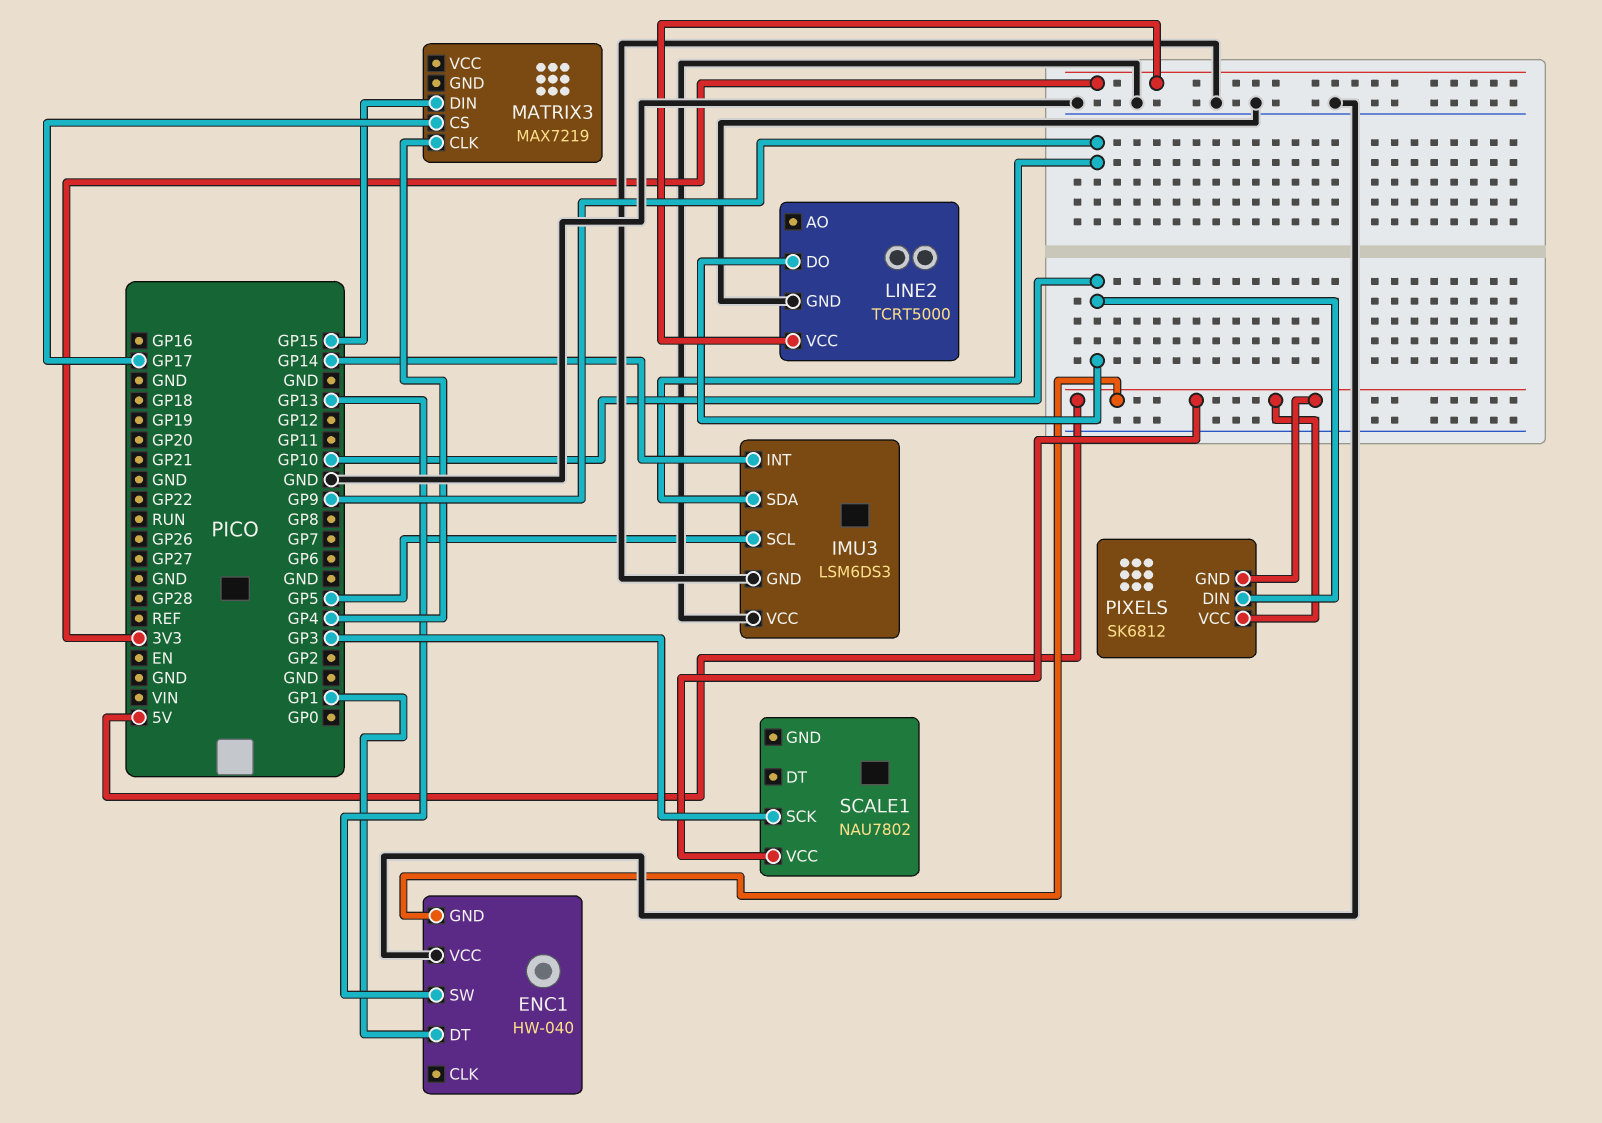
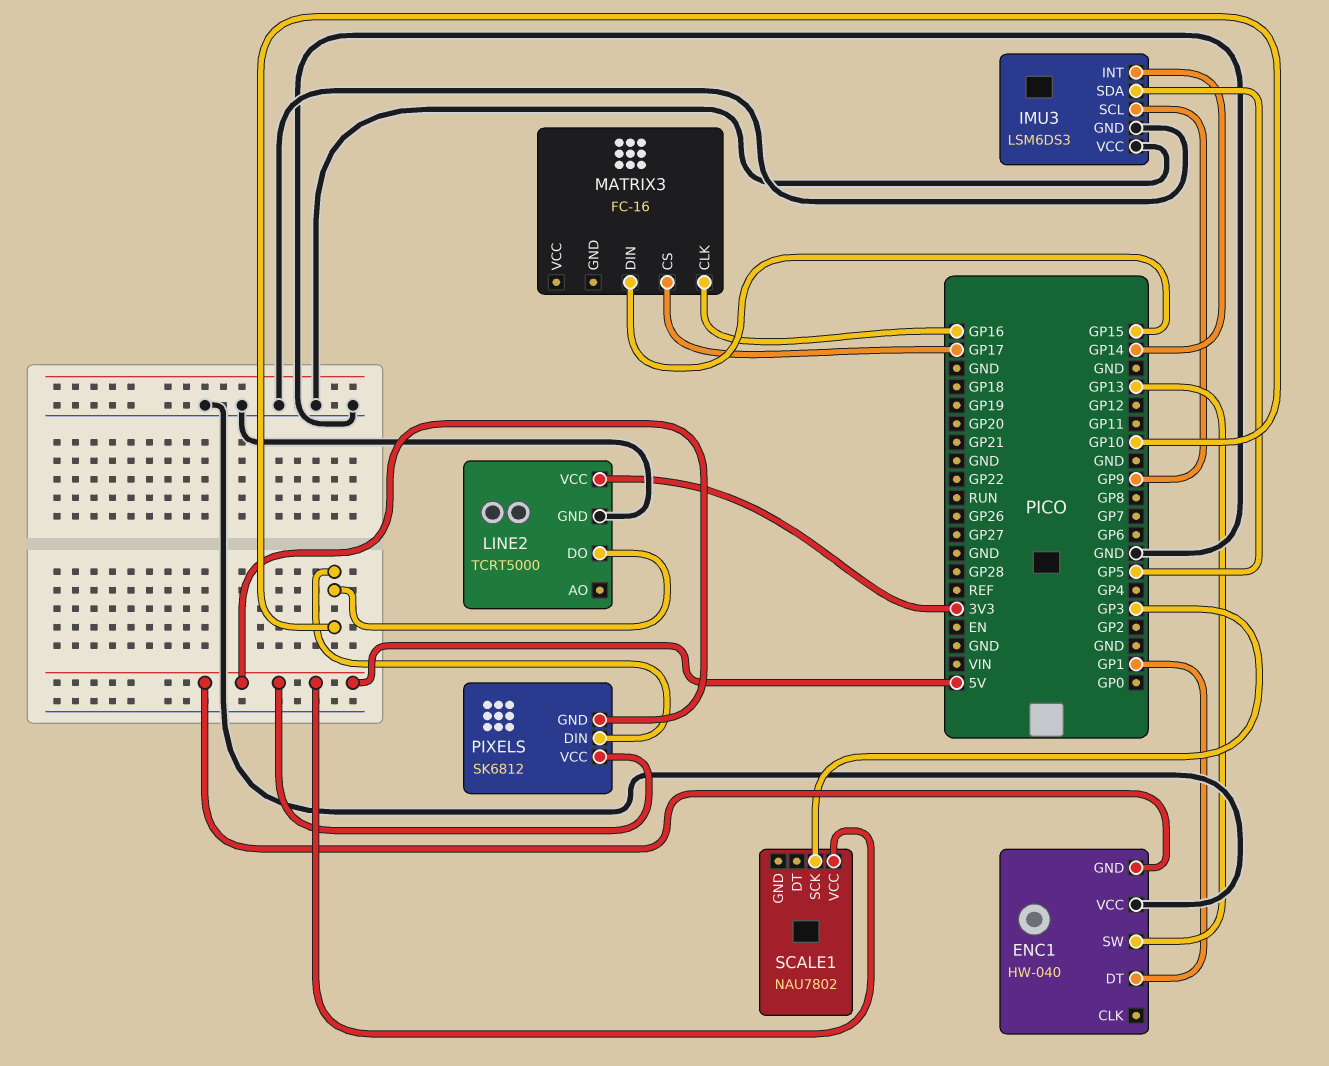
IMU3 pin SCL: GP5 -> GP9
IMU3 pin SDA: GP9 -> GP5
MATRIX3: MAX7219 -> FC-16
MATRIX3 pin CLK: GP4 -> GP16

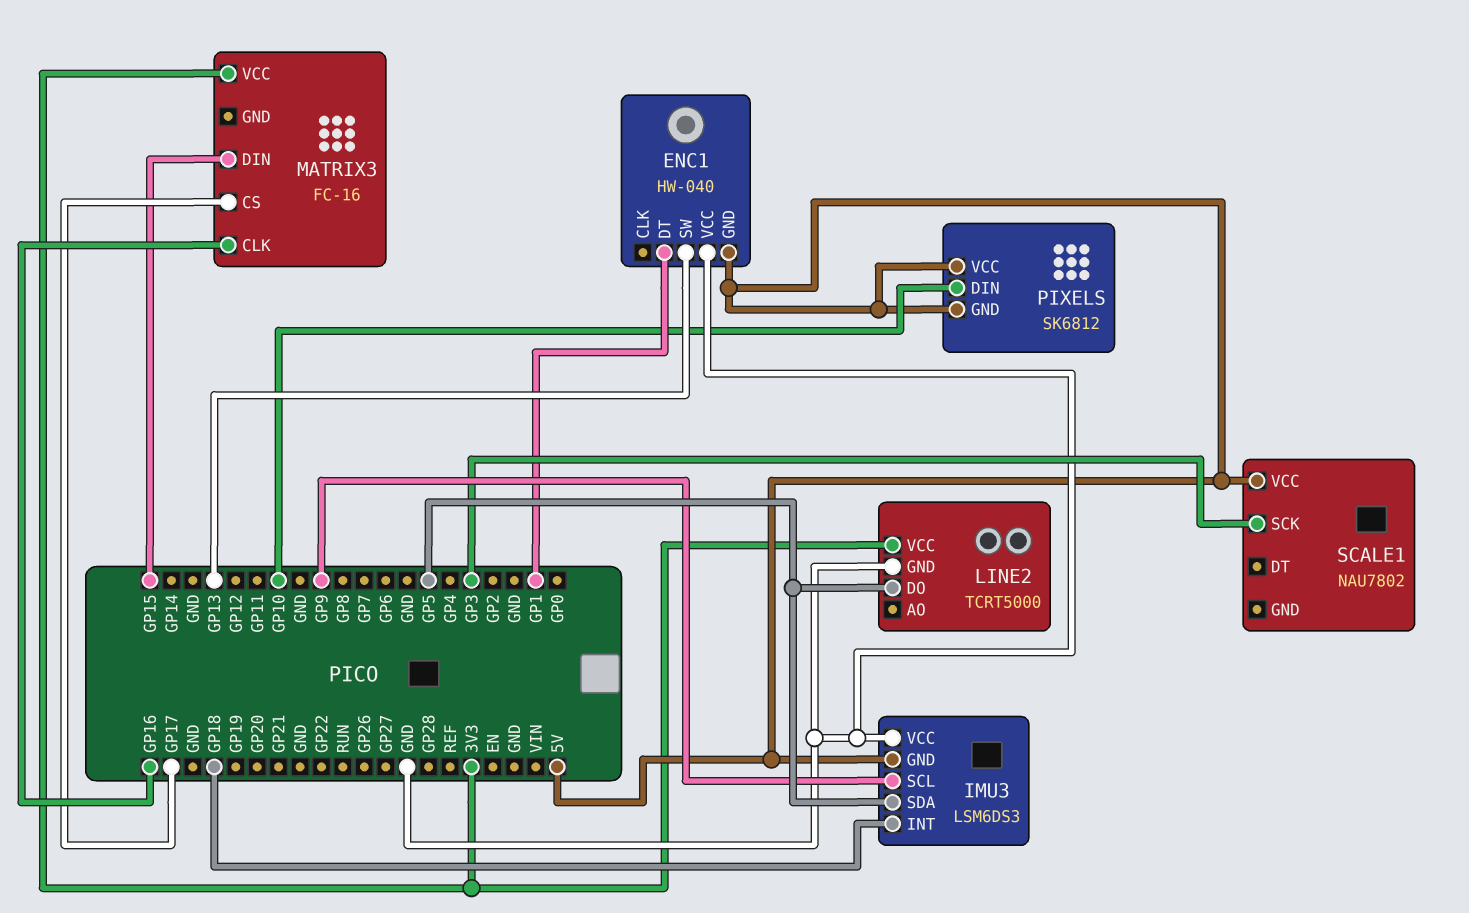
IMU3 pin GND: GND -> 5V
IMU3 pin INT: GP14 -> GP18
LINE2 pin DO: GP10 -> GP5
MATRIX3 pin VCC: none -> 3V3

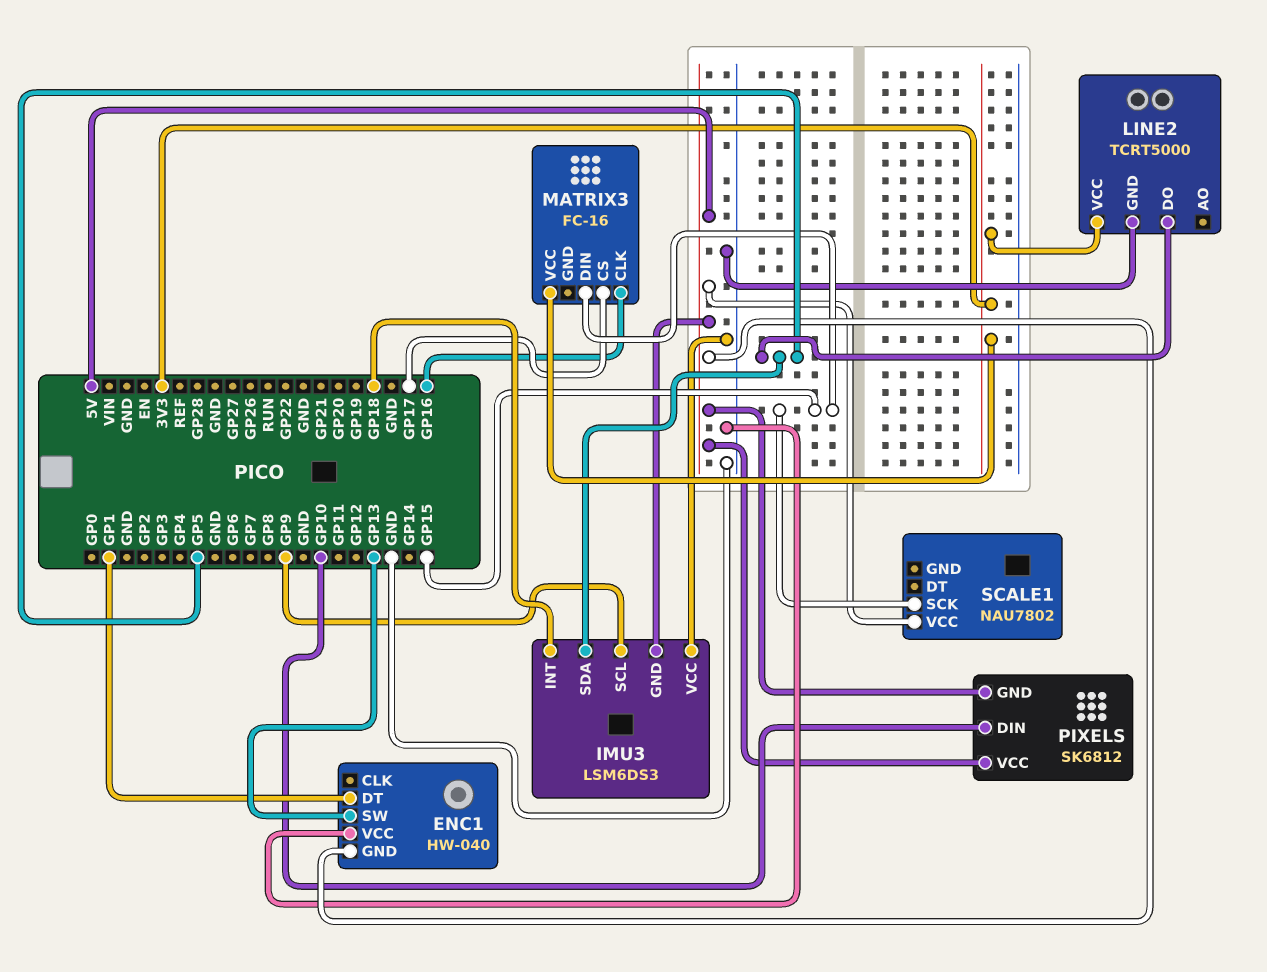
SCALE1 pin SCK: GP3 -> GP15

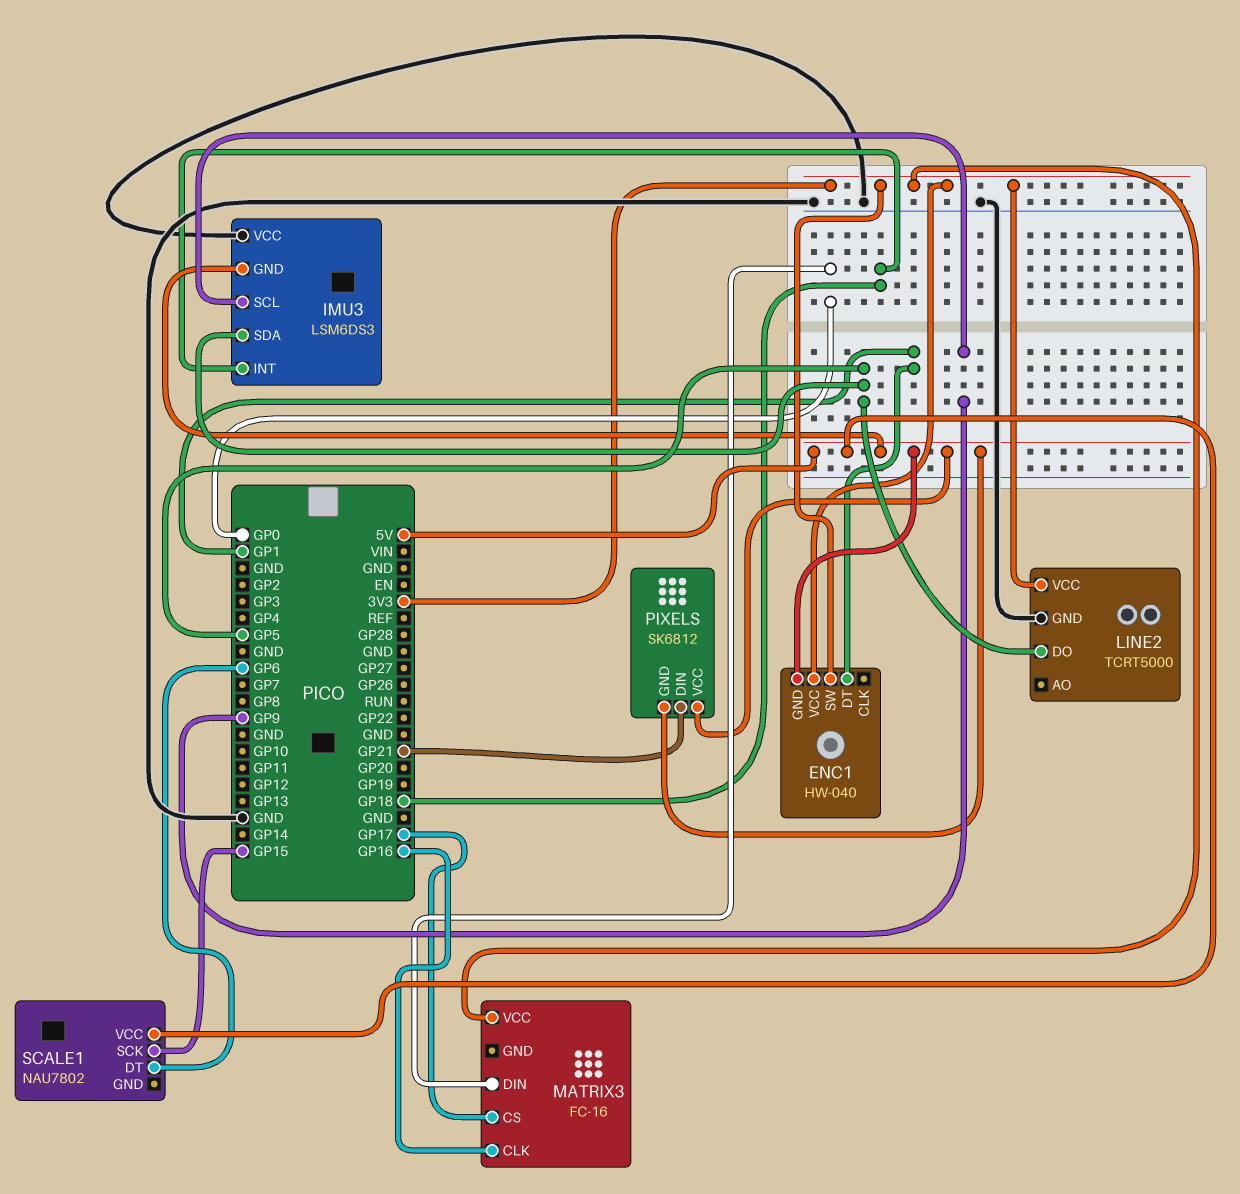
ENC1 pin SW: GP13 -> 3V3
ENC1 pin VCC: GND -> 3V3
MATRIX3 pin DIN: GP15 -> GP0
PIXELS pin DIN: GP10 -> GP21
SCALE1 pin DT: none -> GP6

